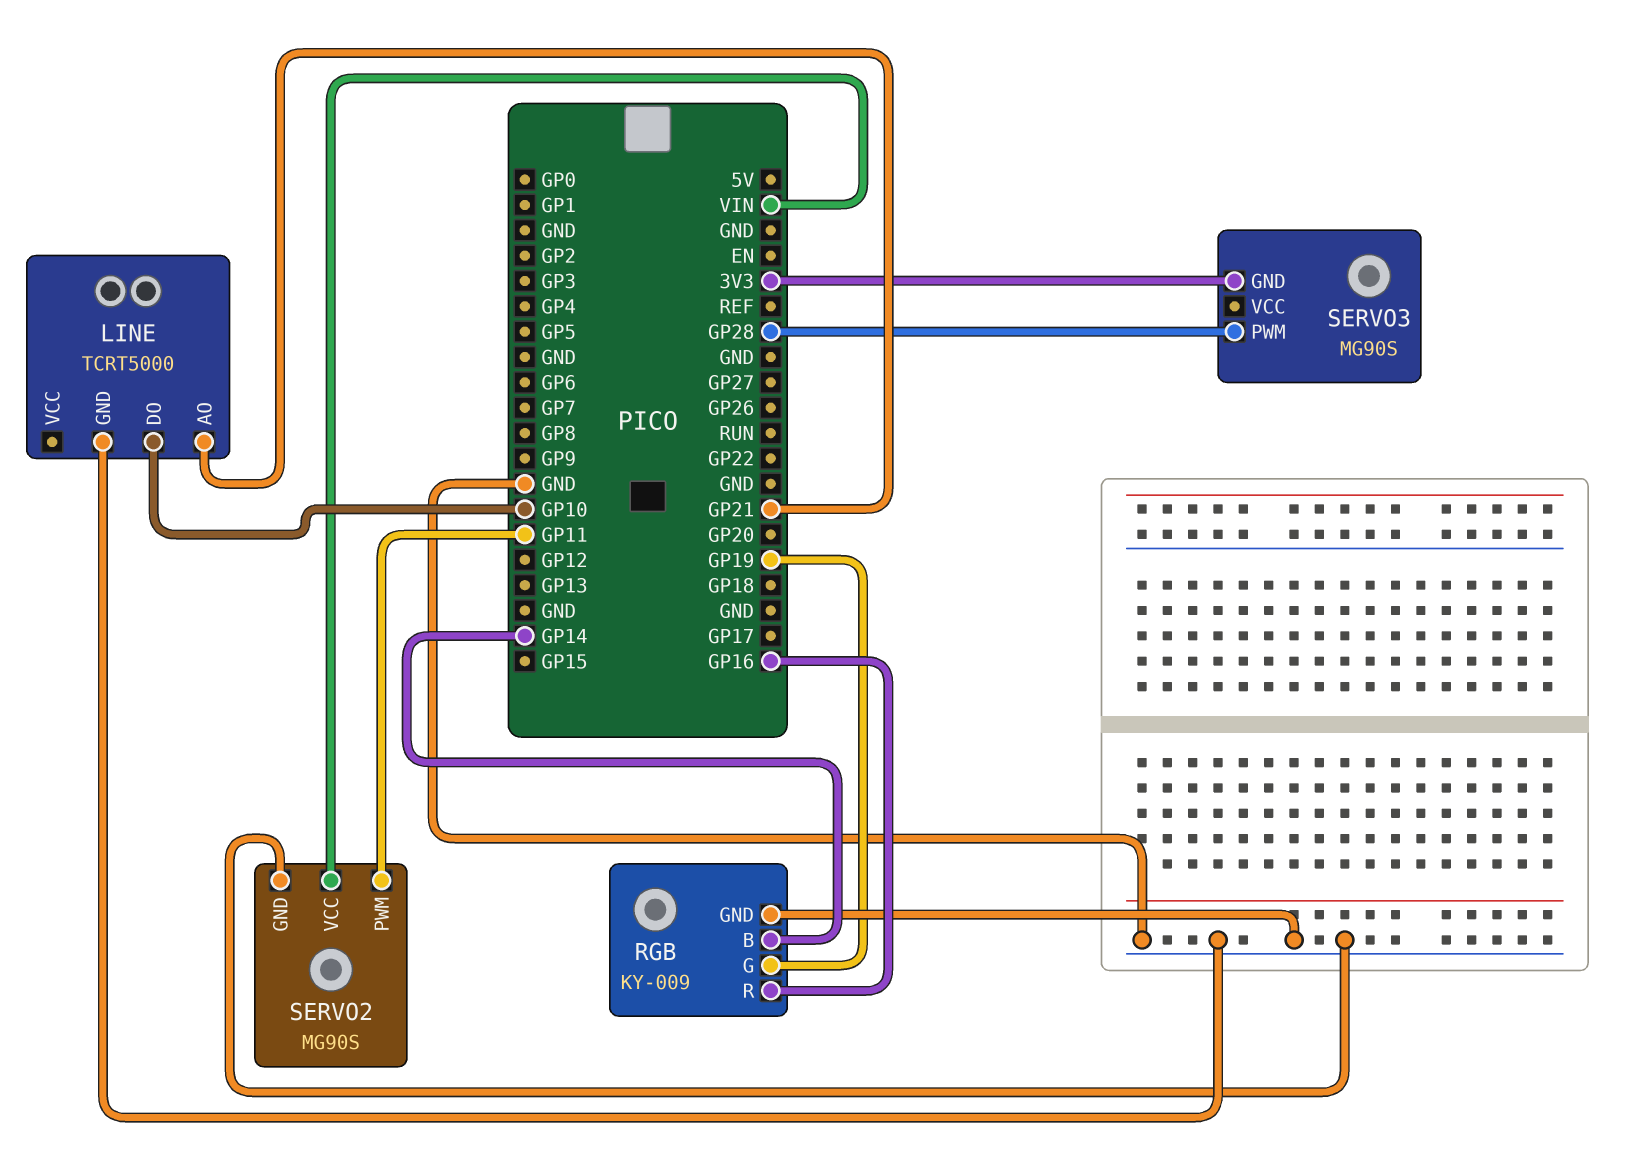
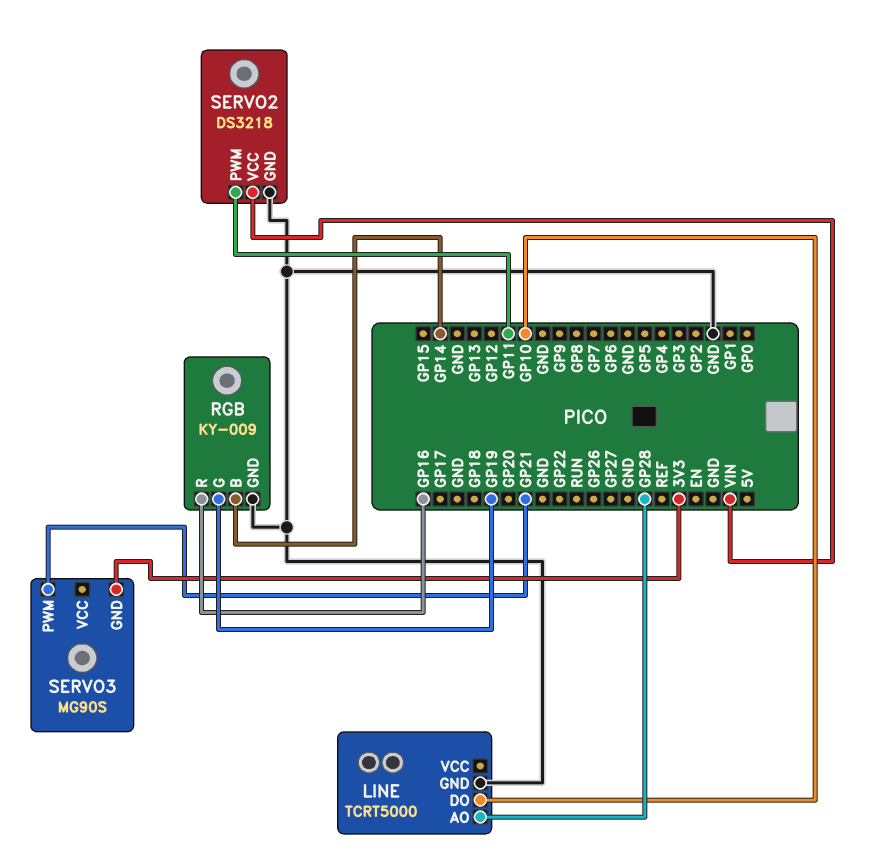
LINE pin AO: GP21 -> GP28
SERVO2: MG90S -> DS3218
SERVO3 pin PWM: GP28 -> GP21

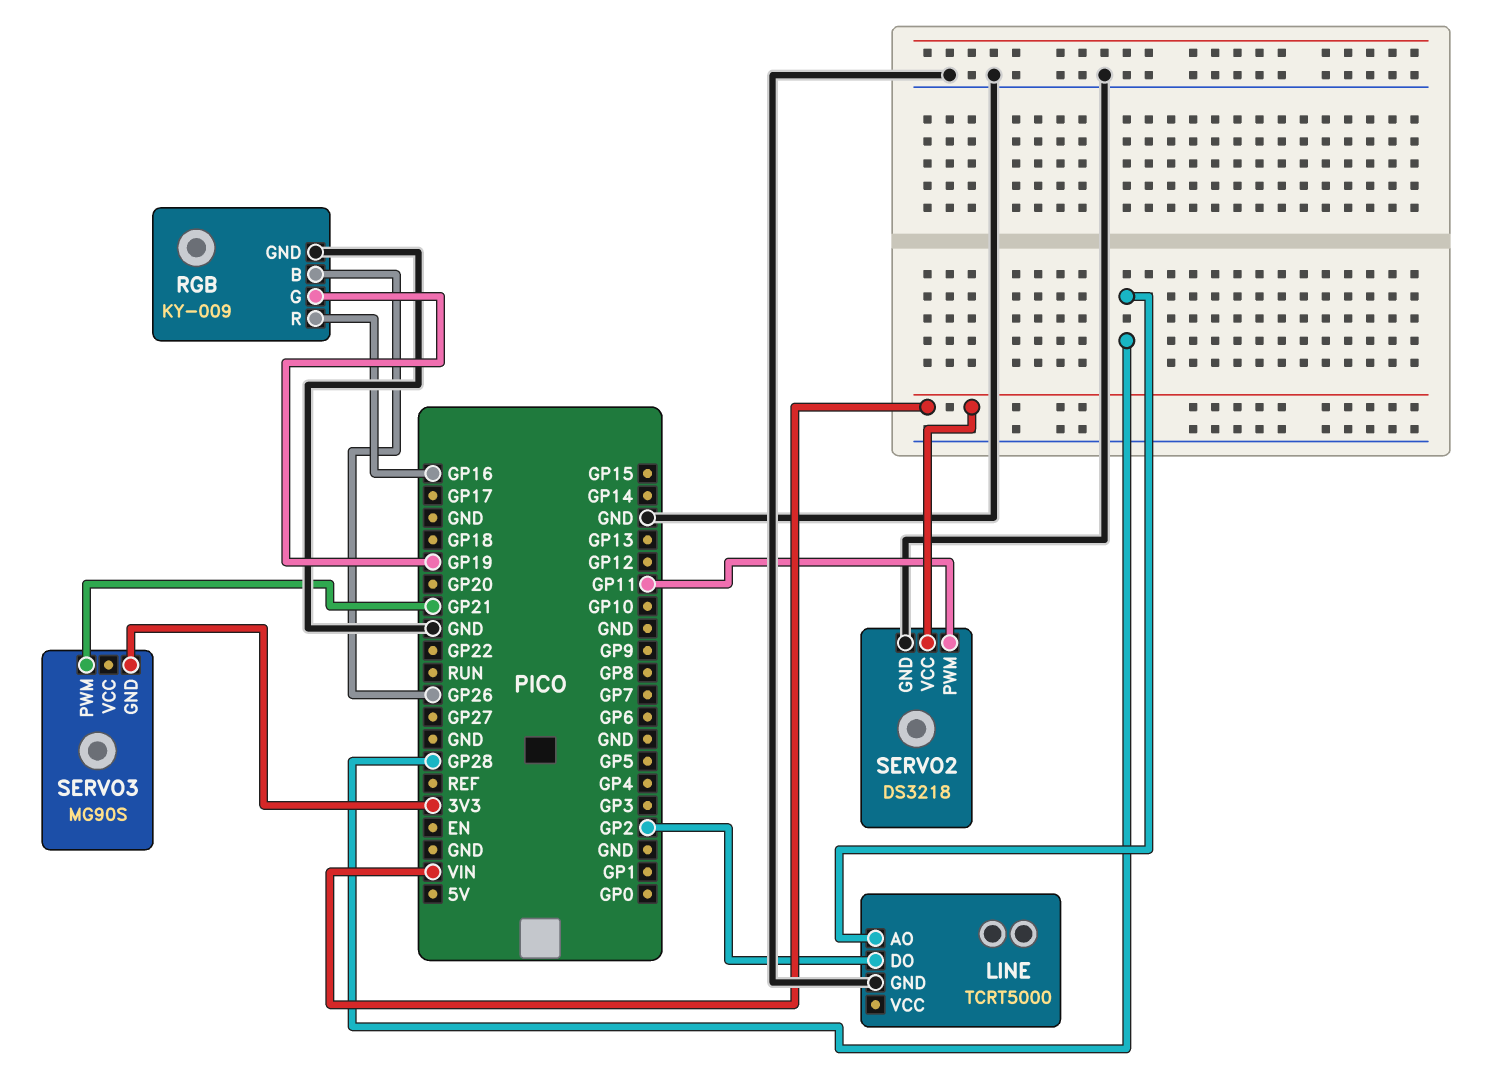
LINE pin DO: GP10 -> GP2
RGB pin B: GP14 -> GP26

